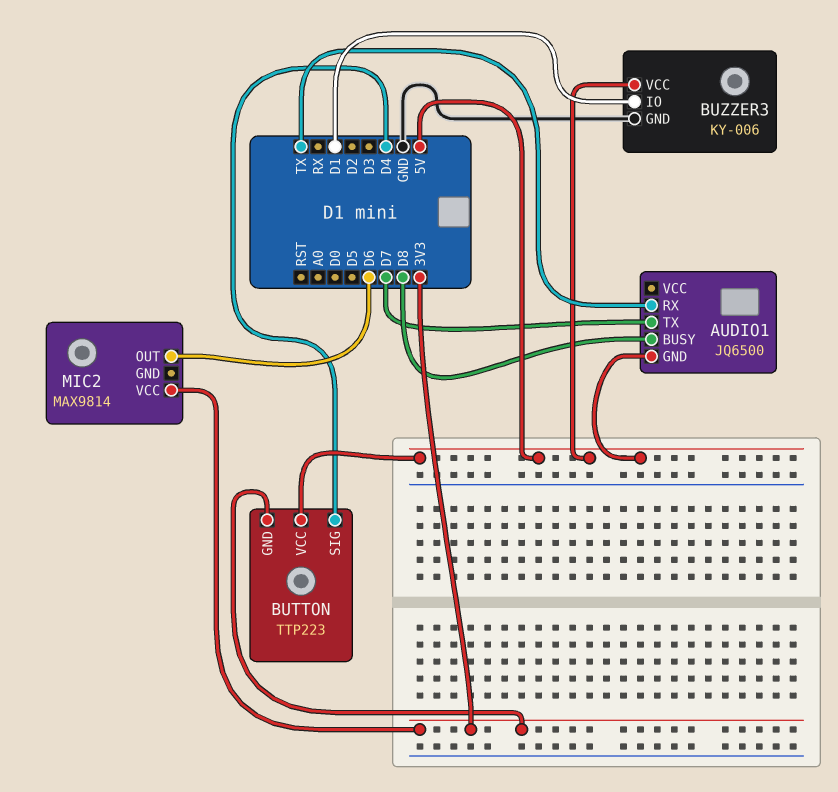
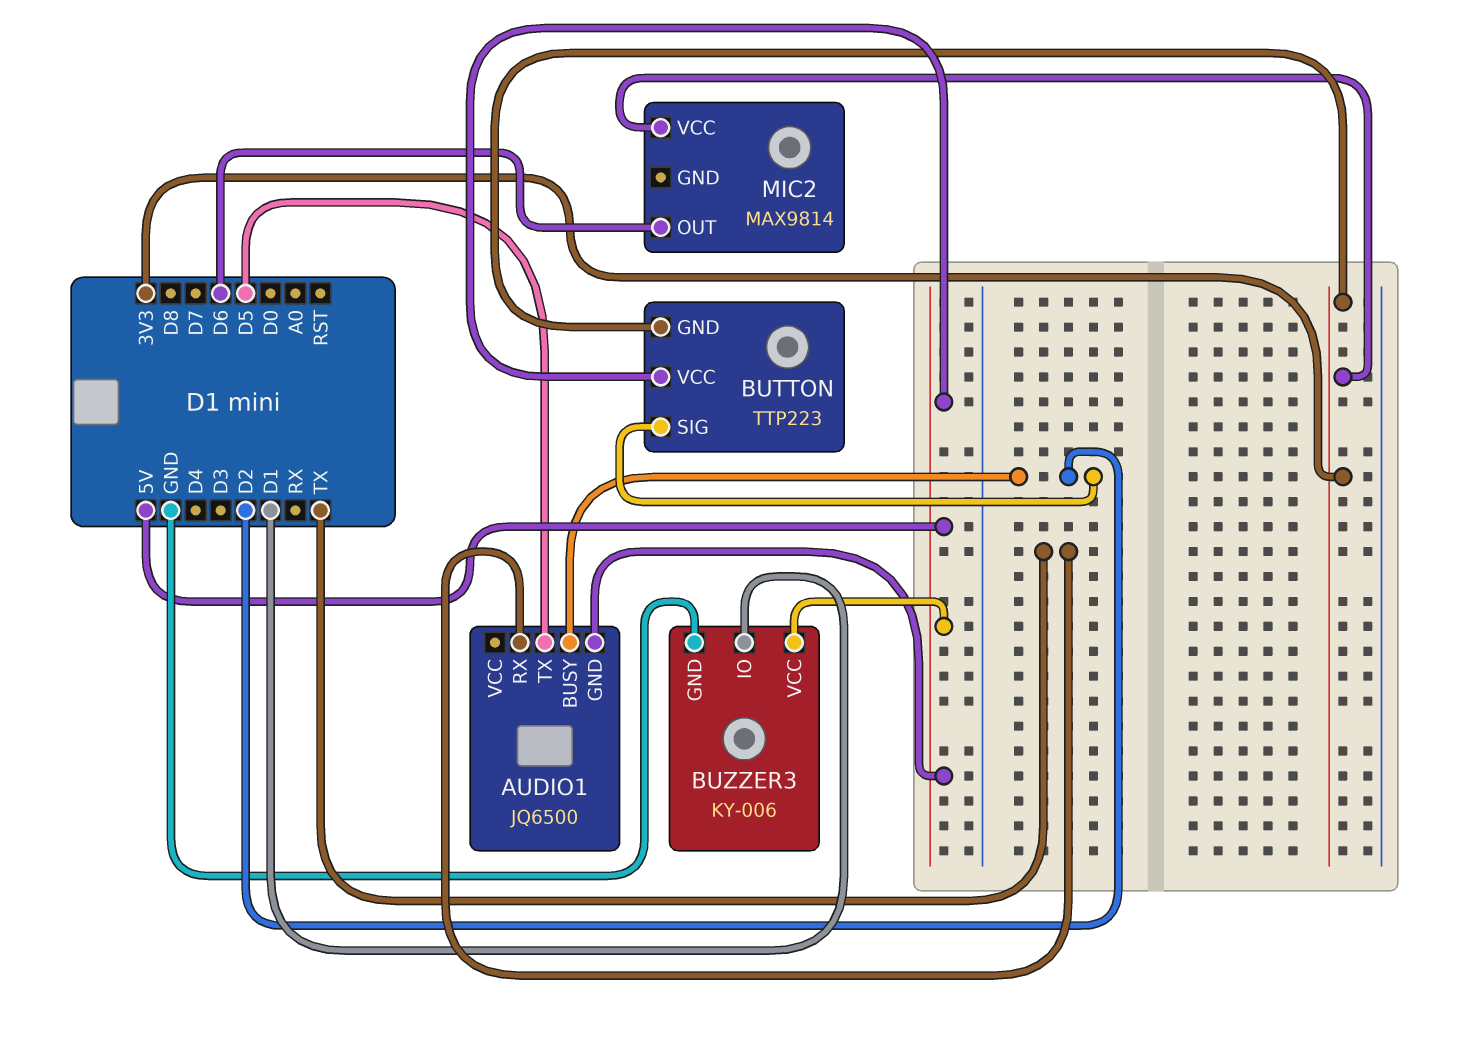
AUDIO1 pin BUSY: D8 -> D2
AUDIO1 pin TX: D7 -> D5
BUTTON pin SIG: D4 -> D2

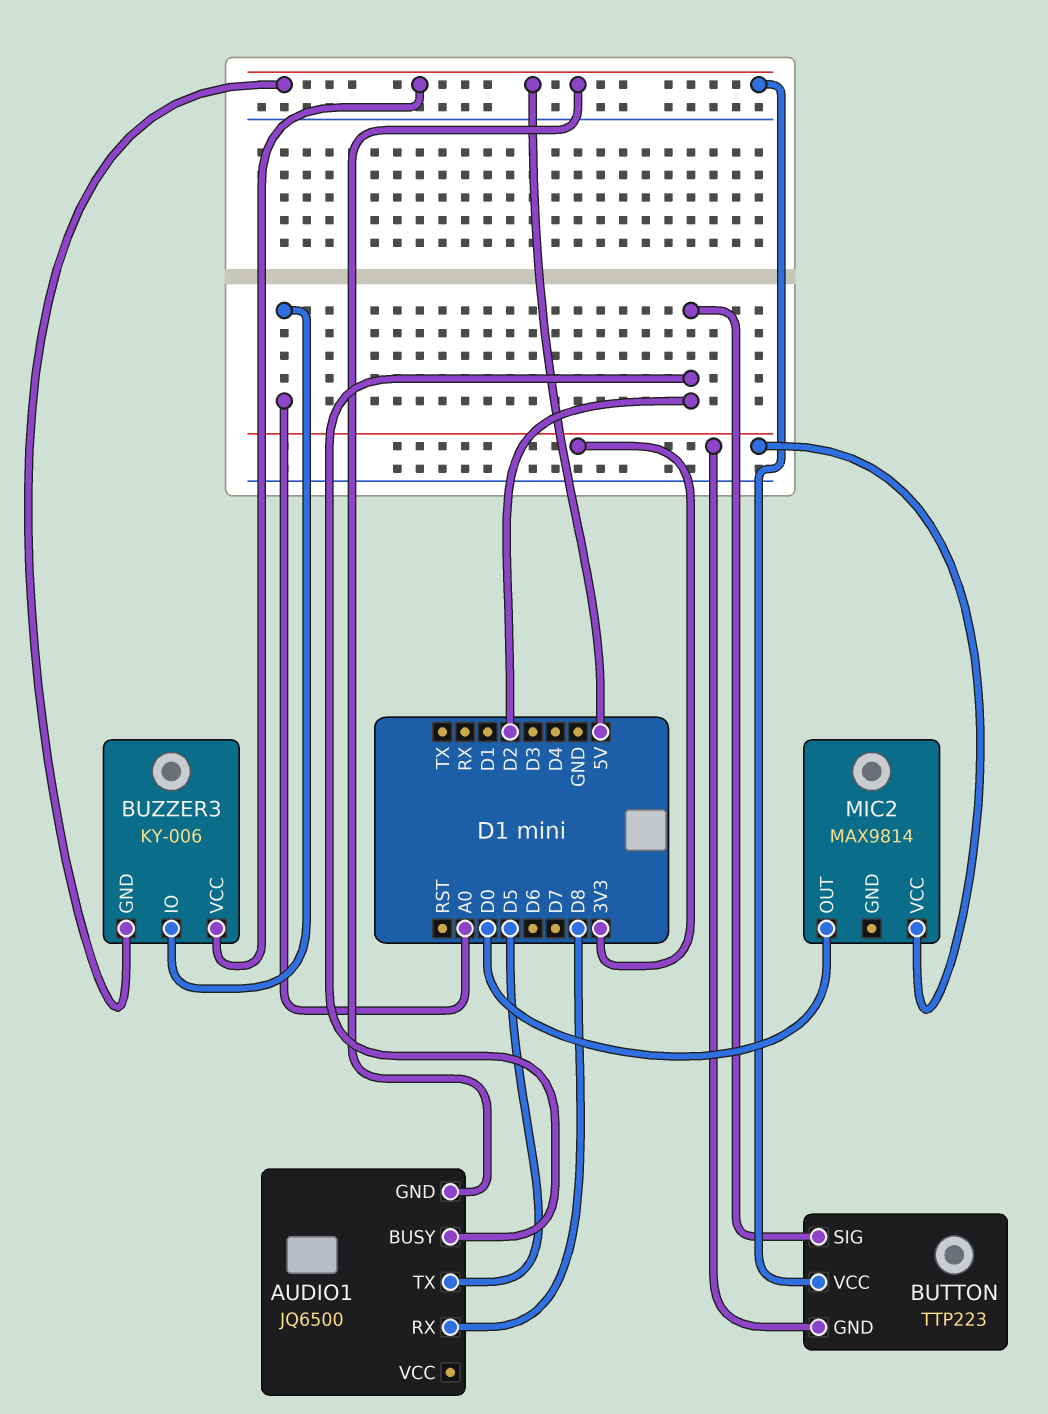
AUDIO1 pin RX: TX -> D8
BUZZER3 pin GND: GND -> 5V
BUZZER3 pin IO: D1 -> A0
MIC2 pin OUT: D6 -> D0

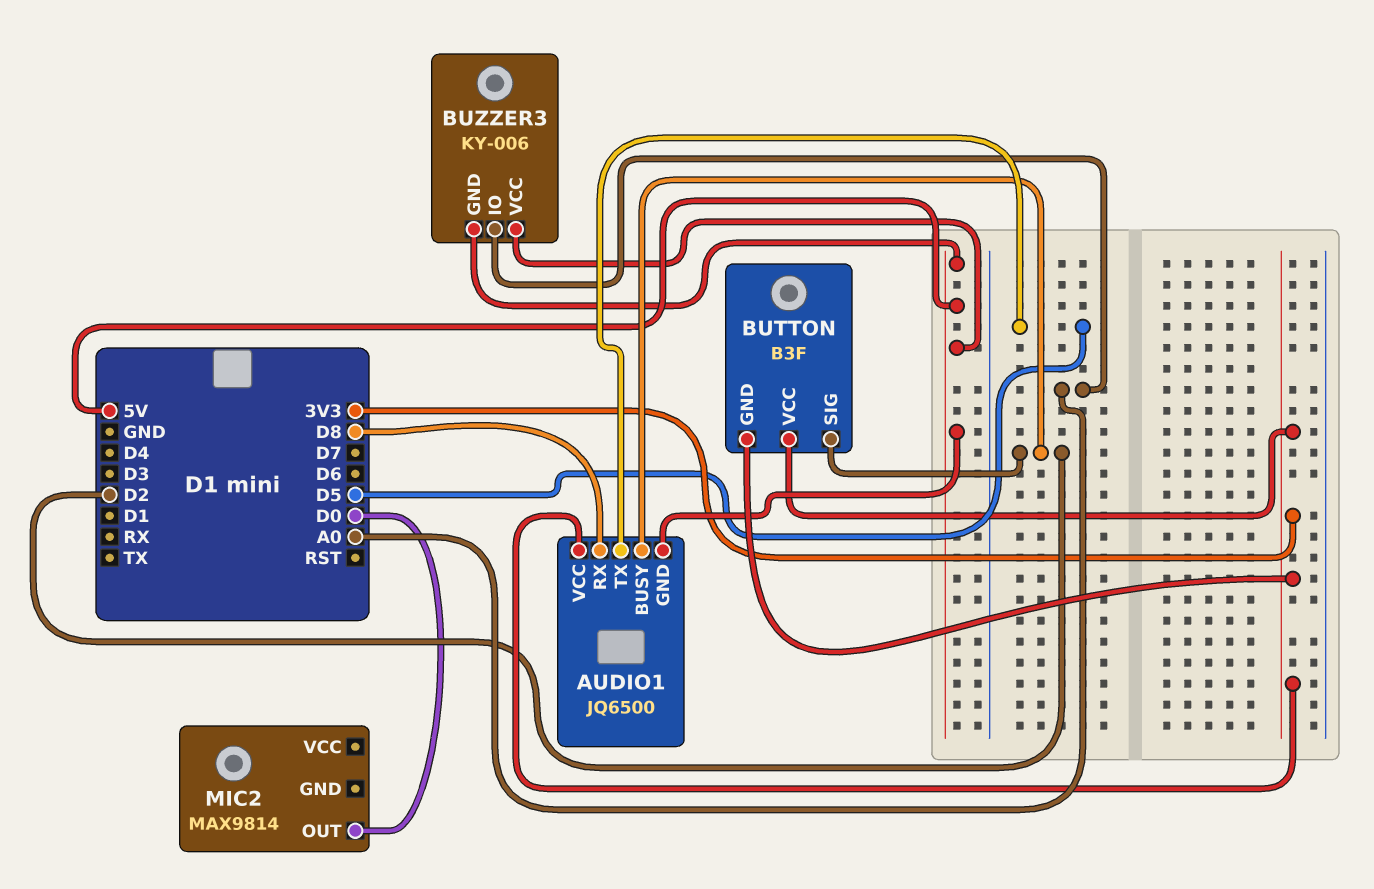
AUDIO1 pin VCC: none -> 3V3
BUTTON: TTP223 -> B3F
BUTTON pin VCC: 5V -> 3V3
MIC2 pin VCC: 3V3 -> none

